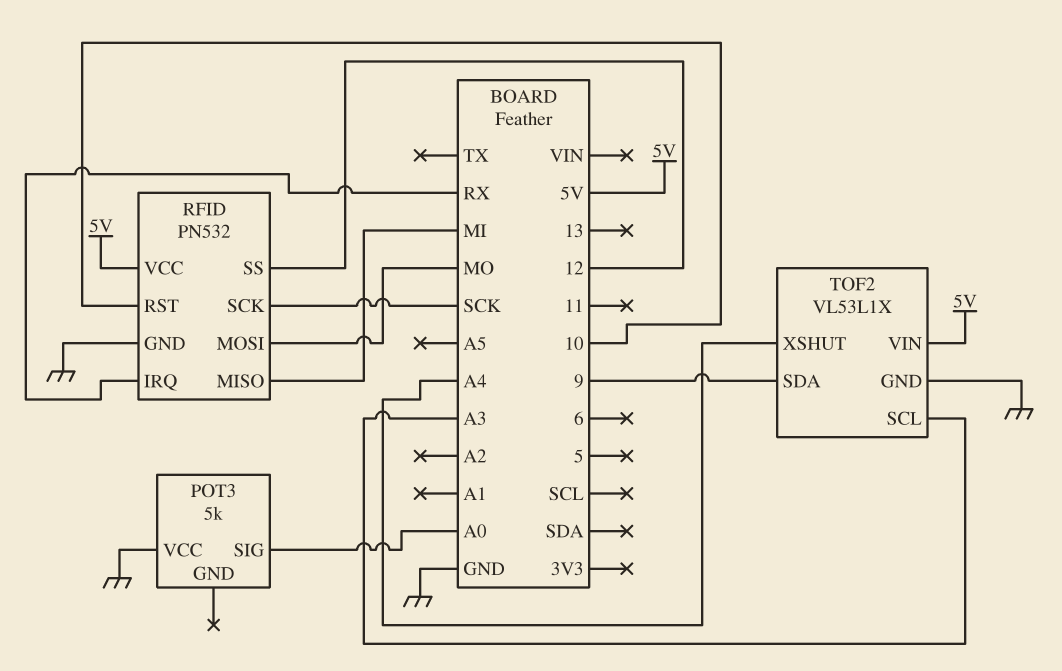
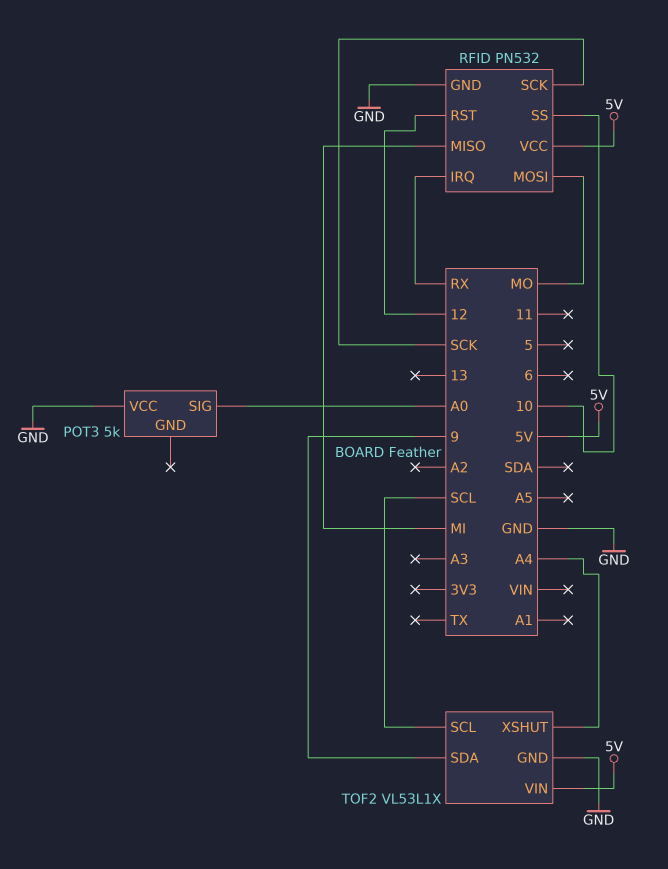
RFID pin RST: 10 -> 12
RFID pin SS: 12 -> 10
TOF2 pin SCL: A3 -> SCL

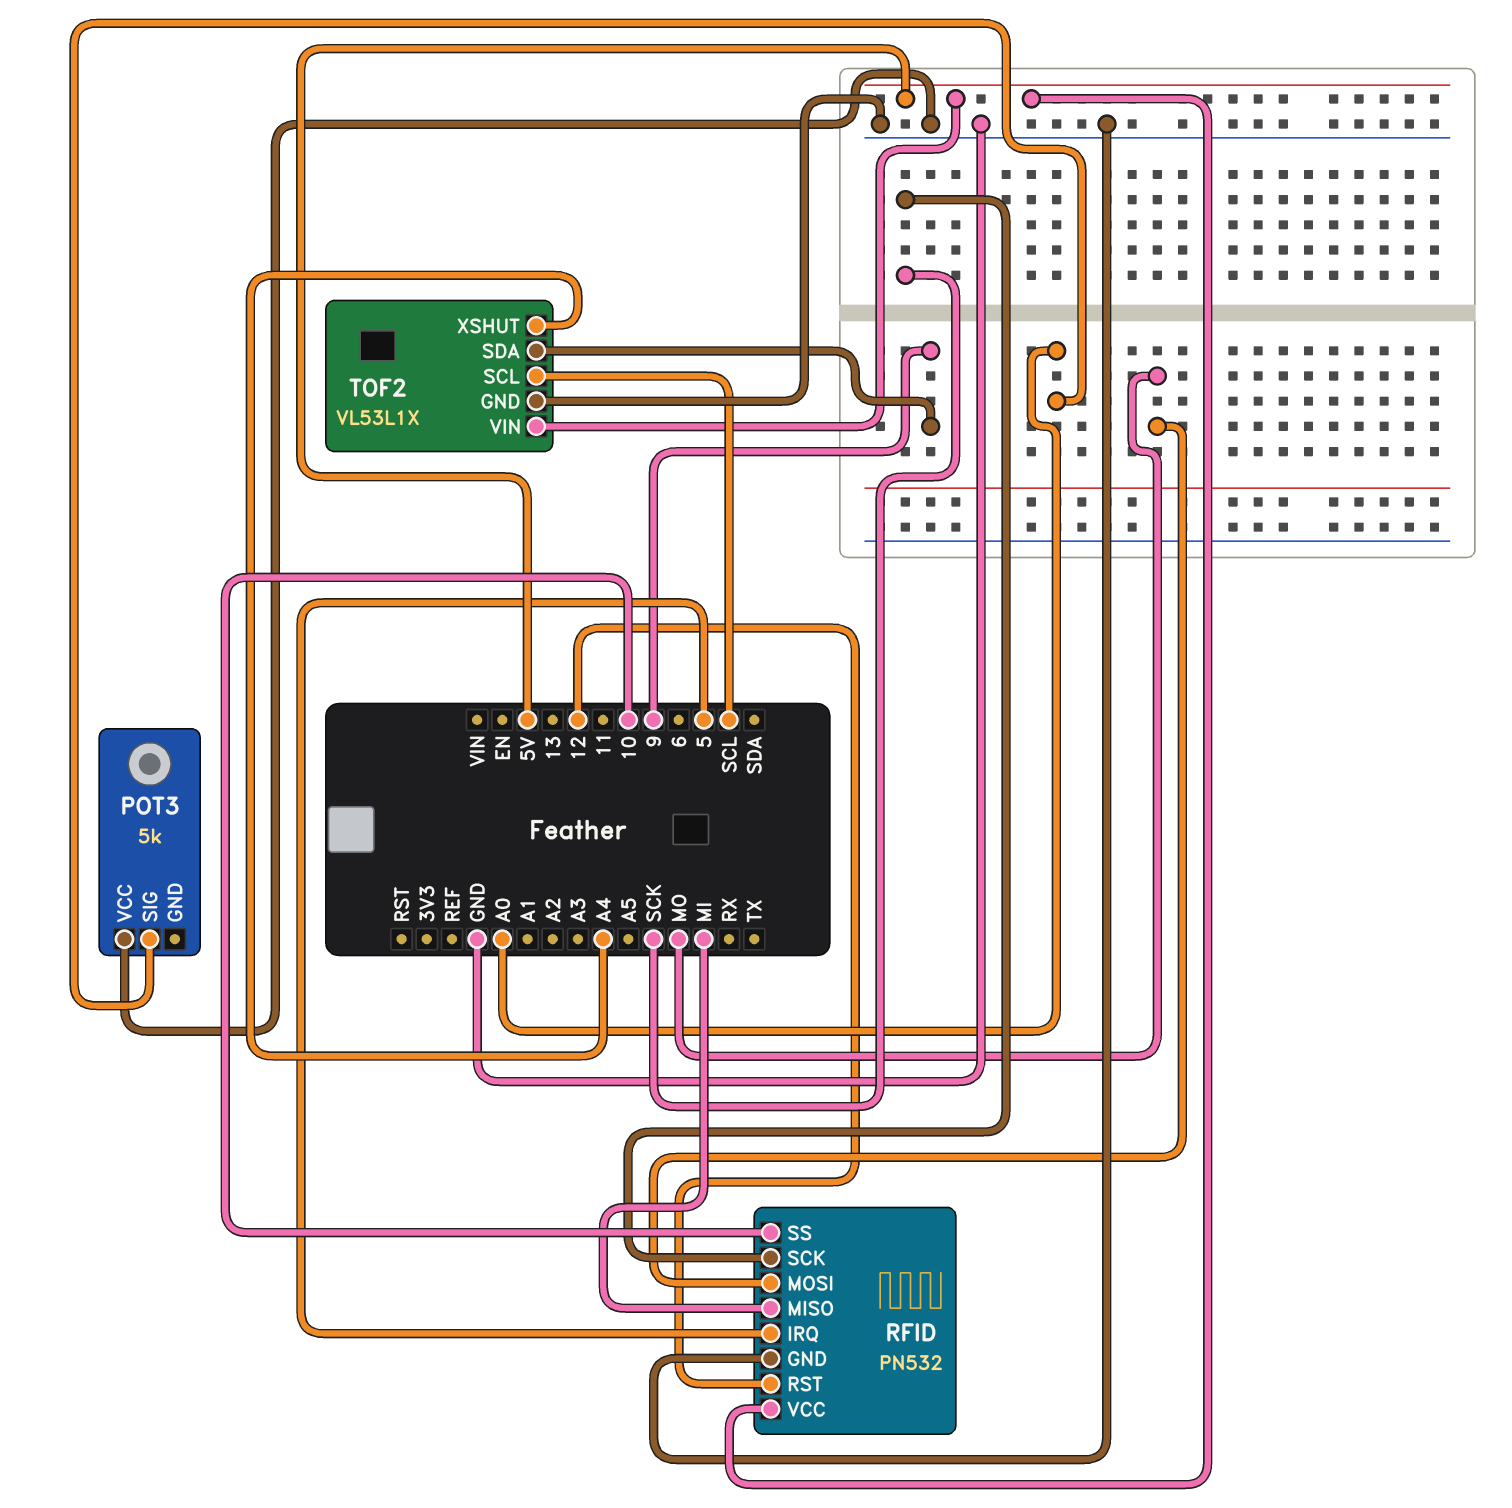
RFID pin IRQ: RX -> 5

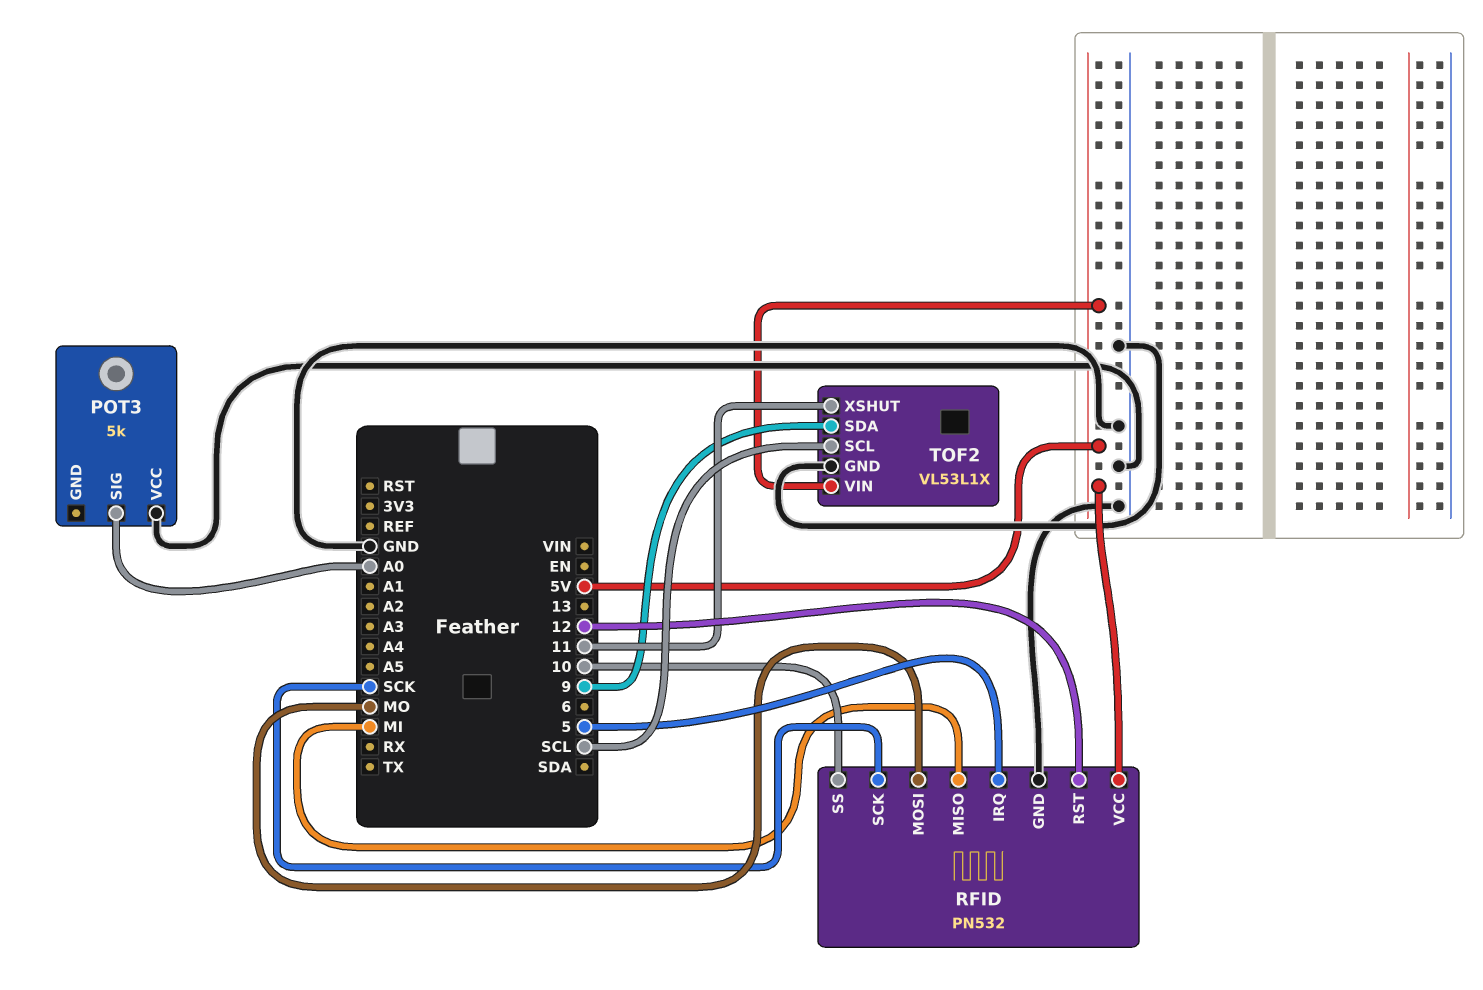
TOF2 pin XSHUT: A4 -> 11

